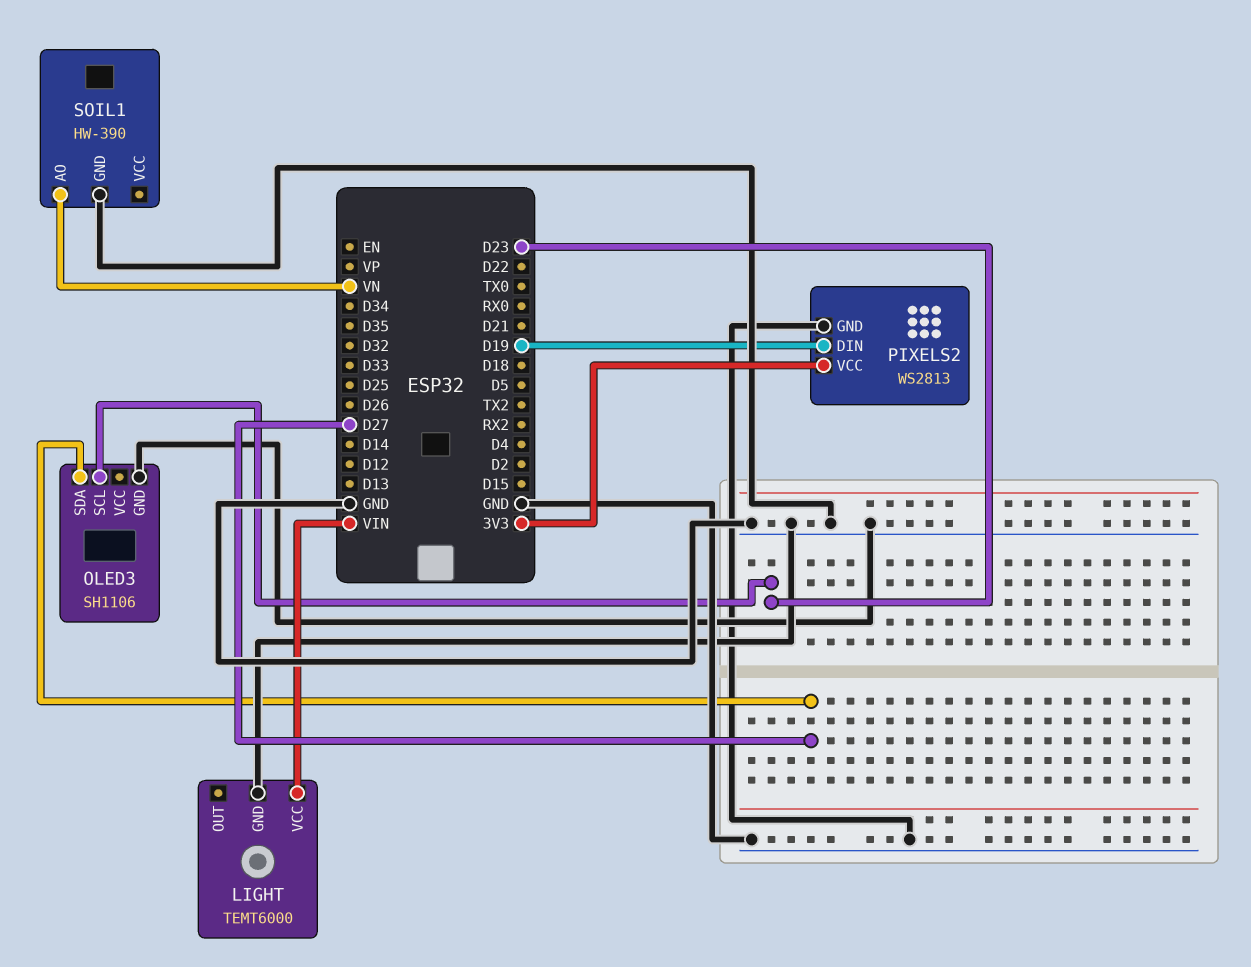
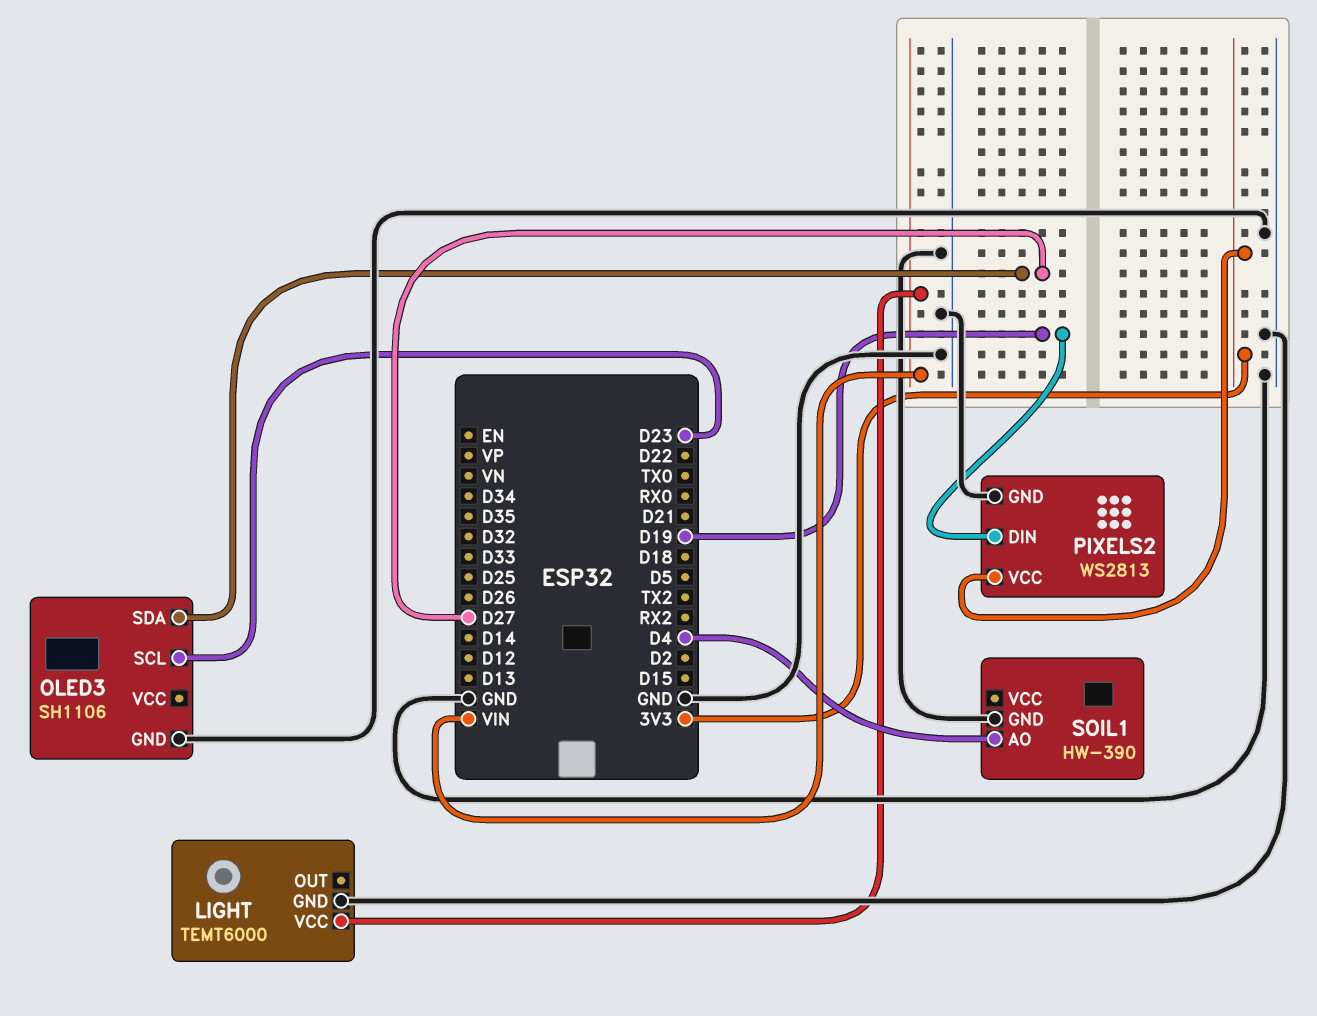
SOIL1 pin AO: VN -> D4

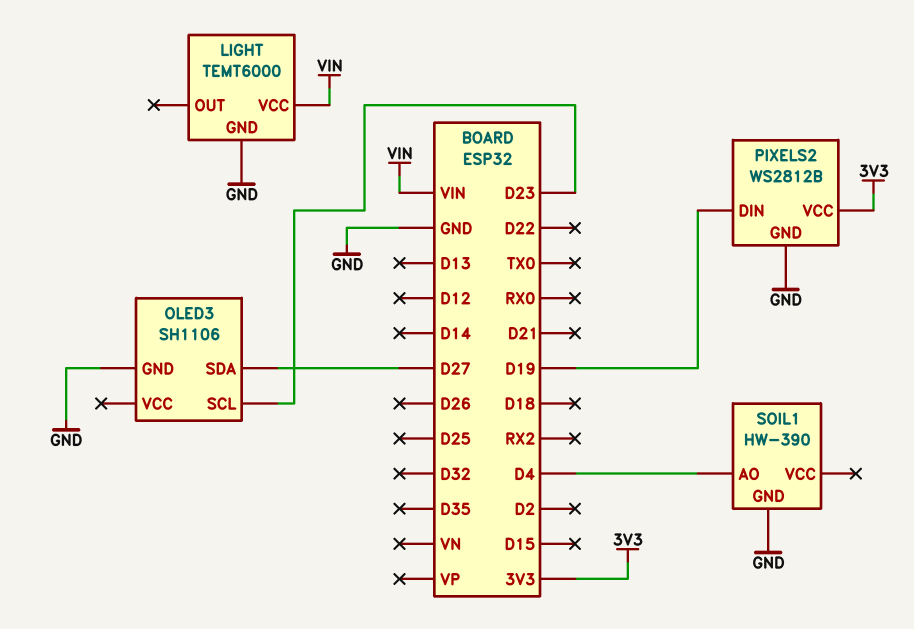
PIXELS2: WS2813 -> WS2812B

